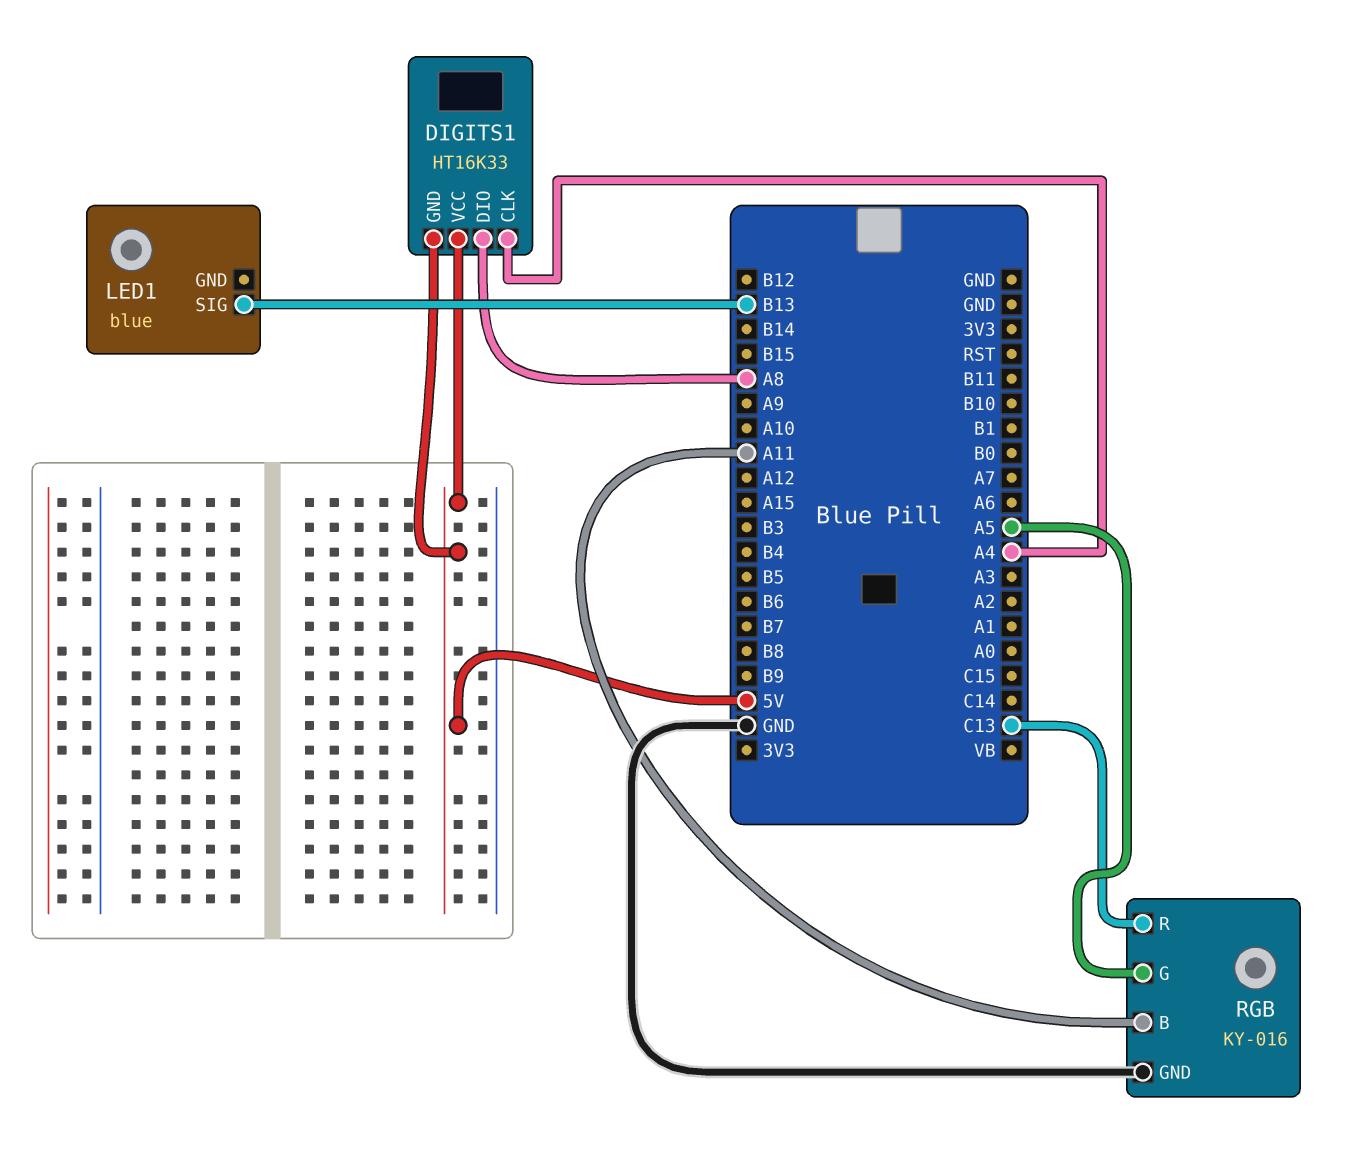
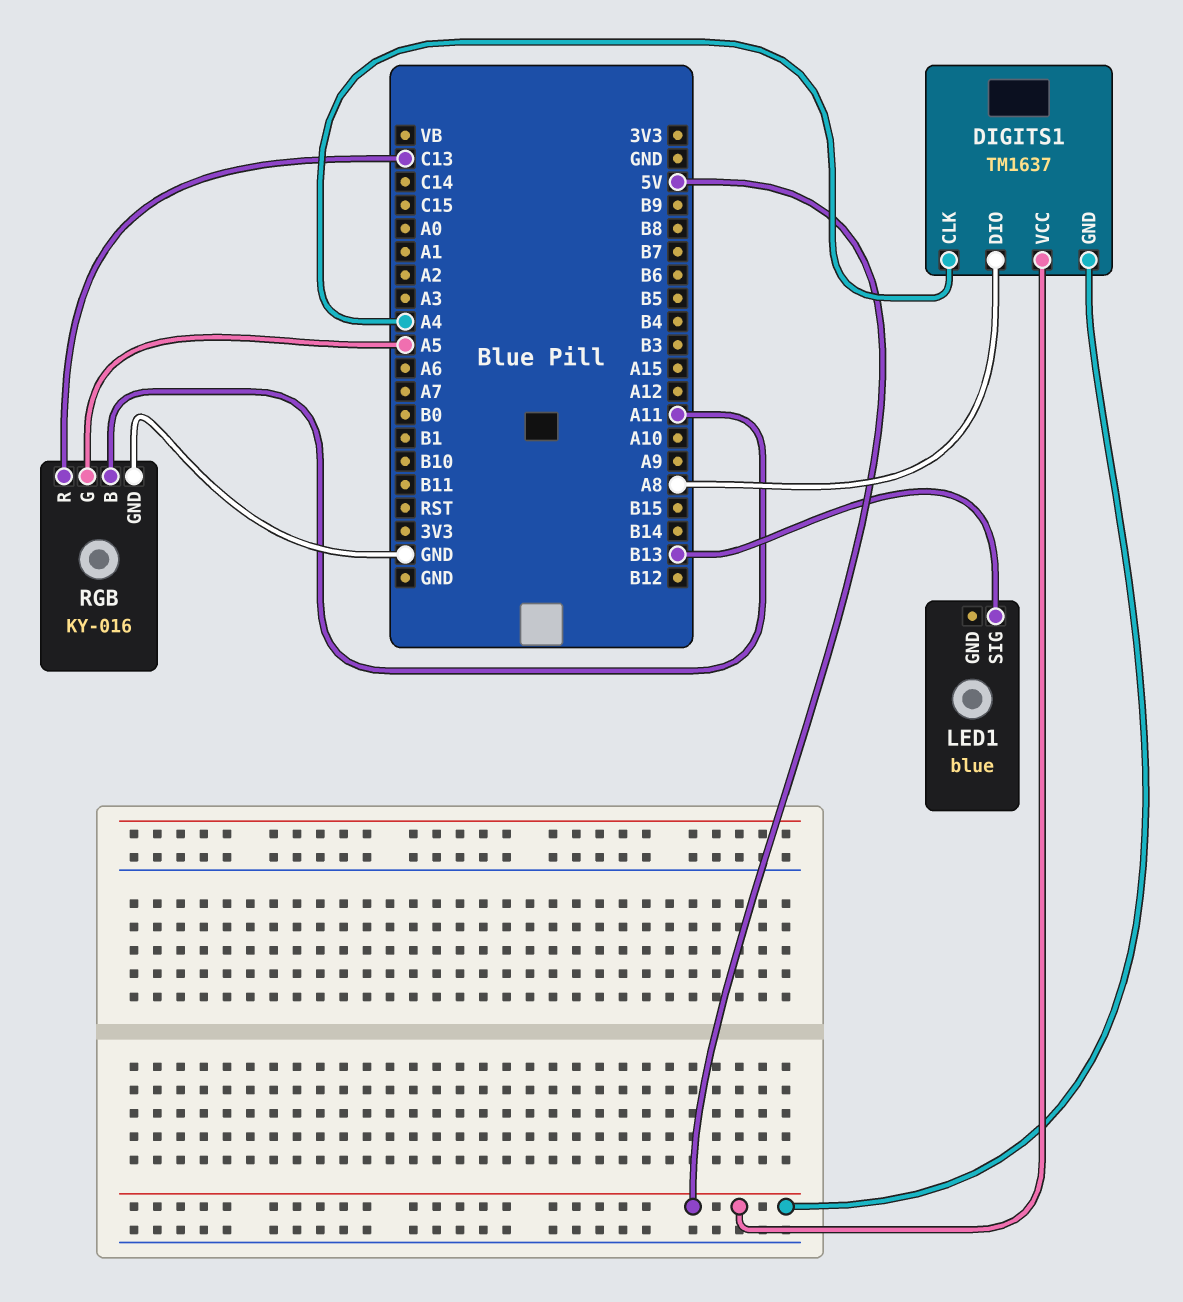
DIGITS1: HT16K33 -> TM1637

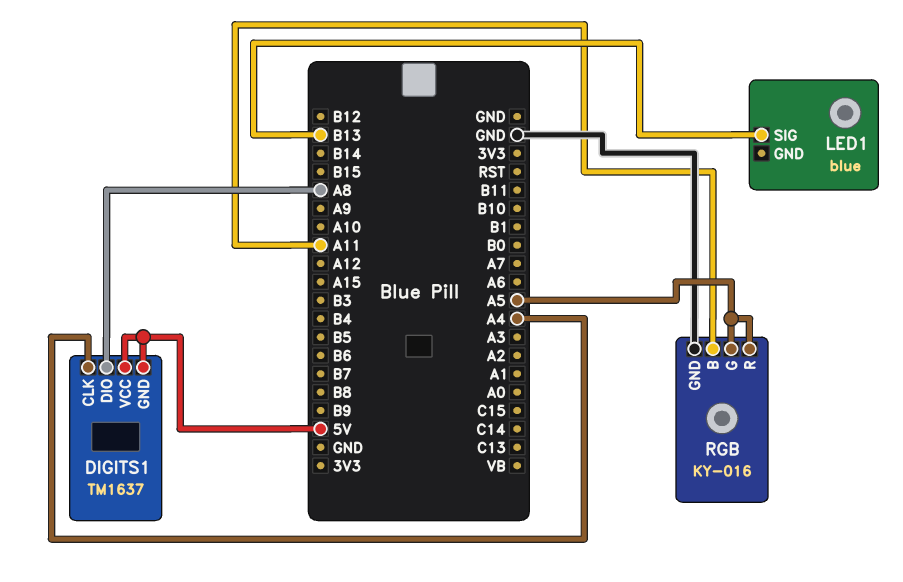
RGB pin R: C13 -> A5

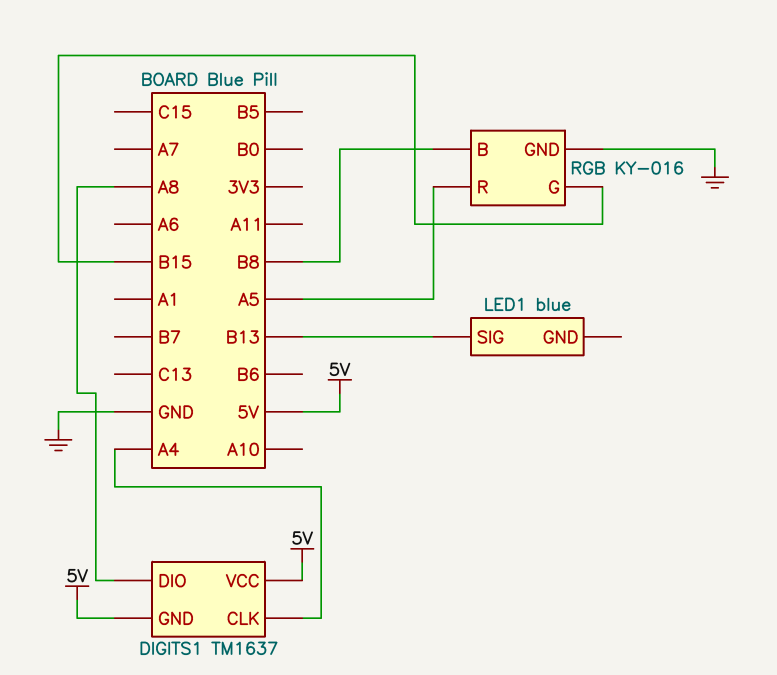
RGB pin B: A11 -> B8
RGB pin G: A5 -> B15

